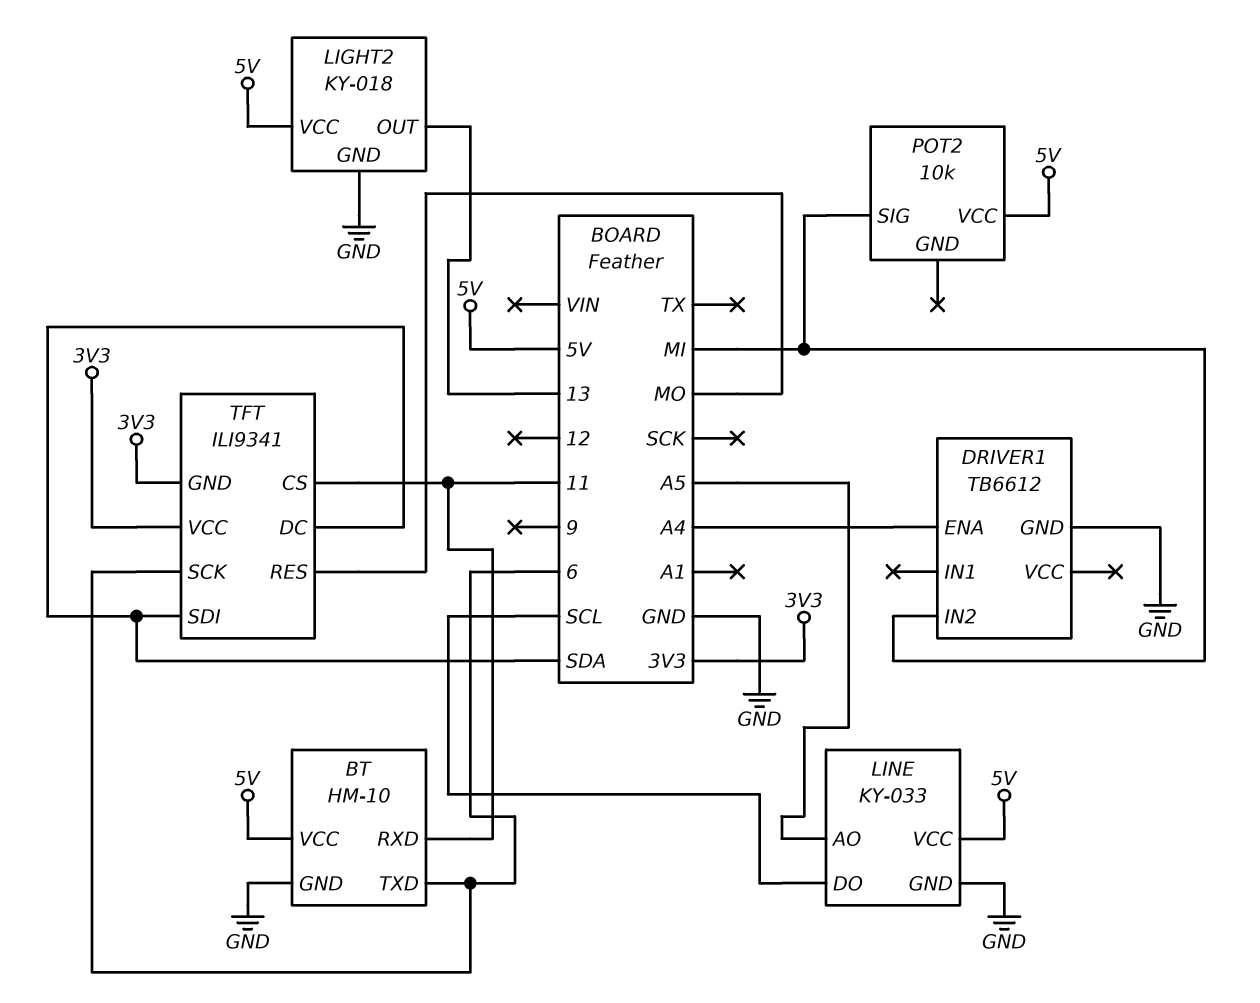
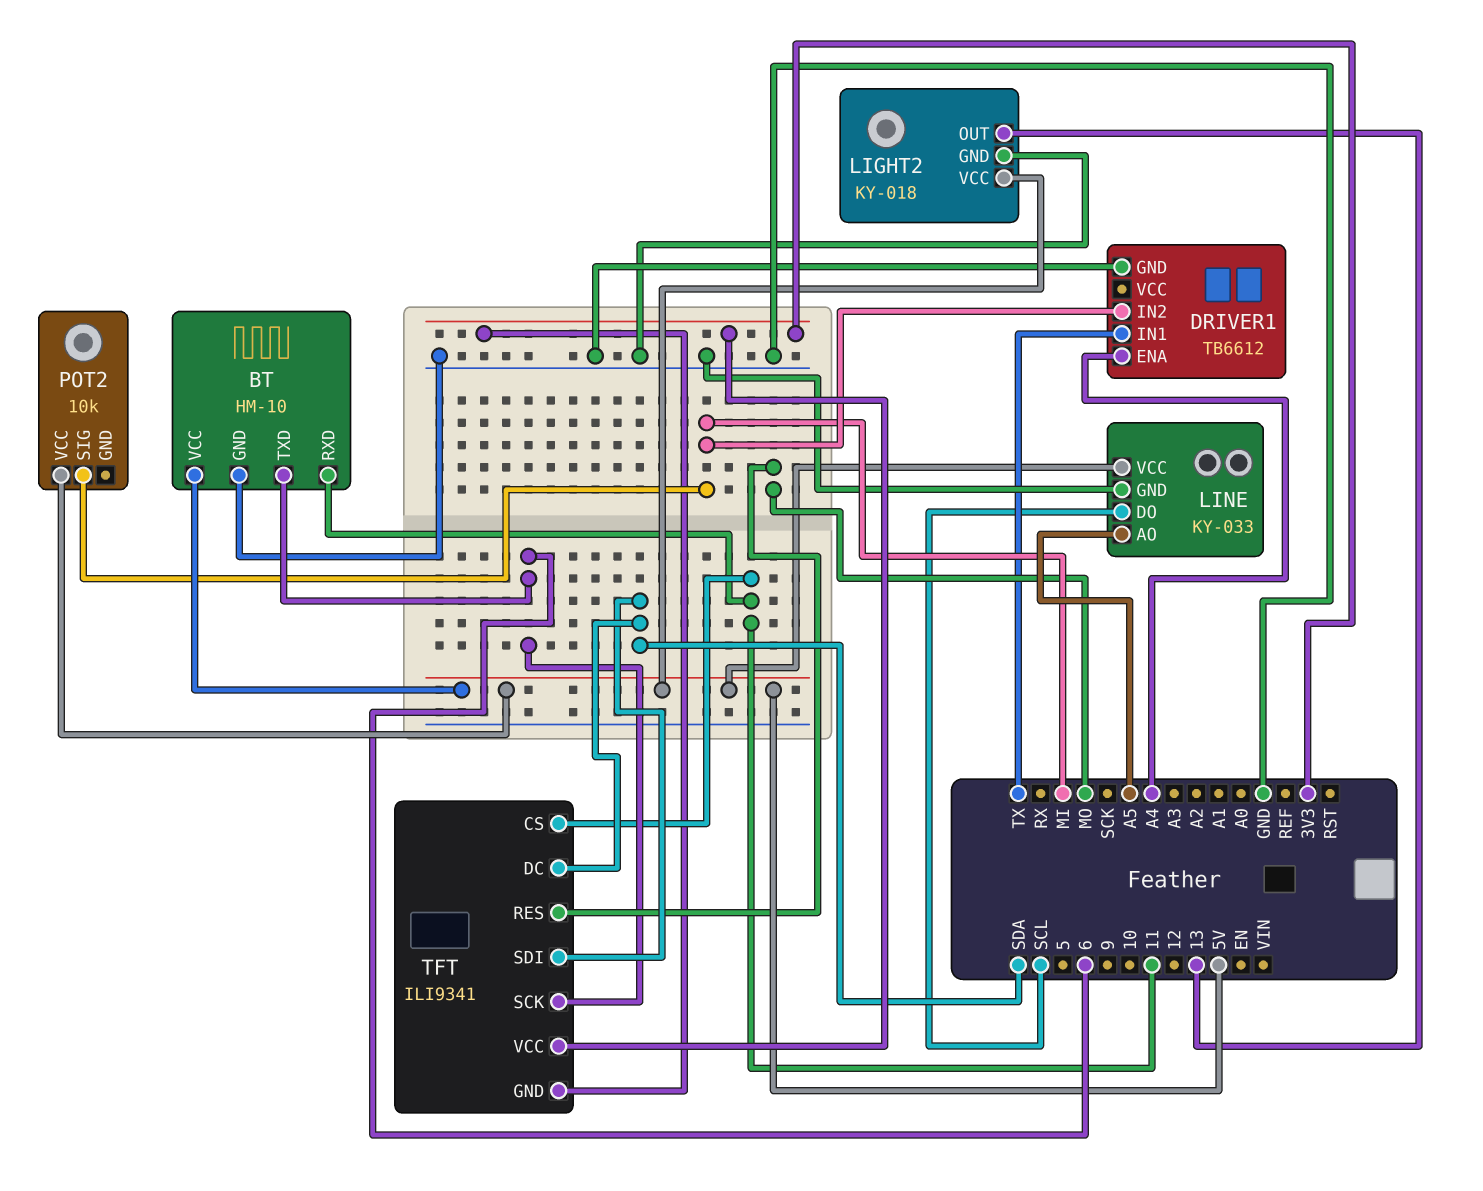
DRIVER1 pin IN1: none -> TX

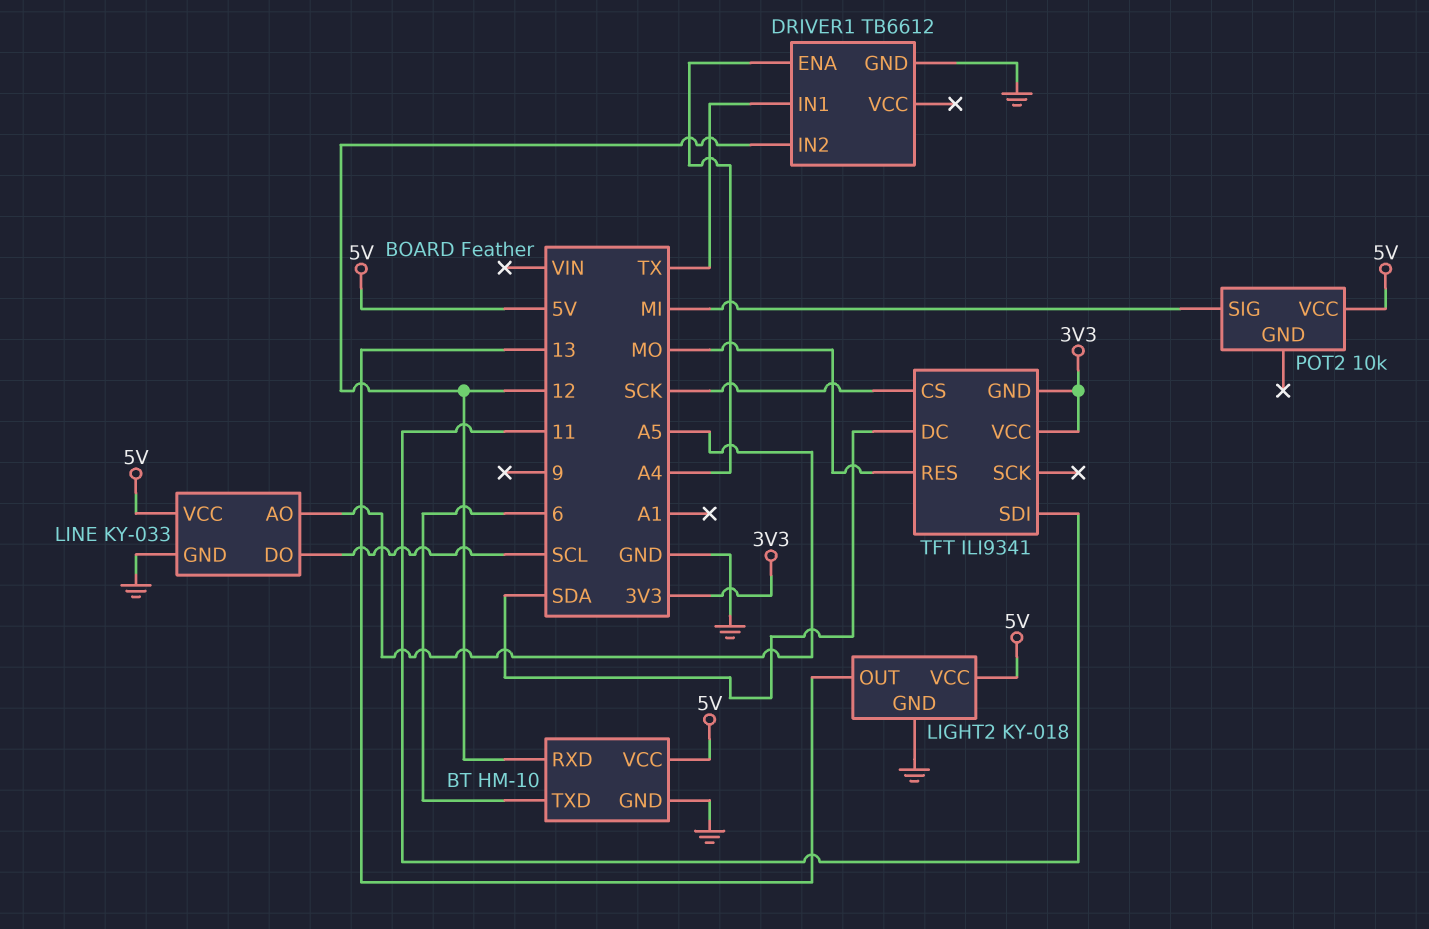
BT pin RXD: 11 -> 12
DRIVER1 pin IN2: MI -> 12
TFT pin CS: 11 -> SCK
TFT pin SCK: 6 -> none
TFT pin SDI: SDA -> 11

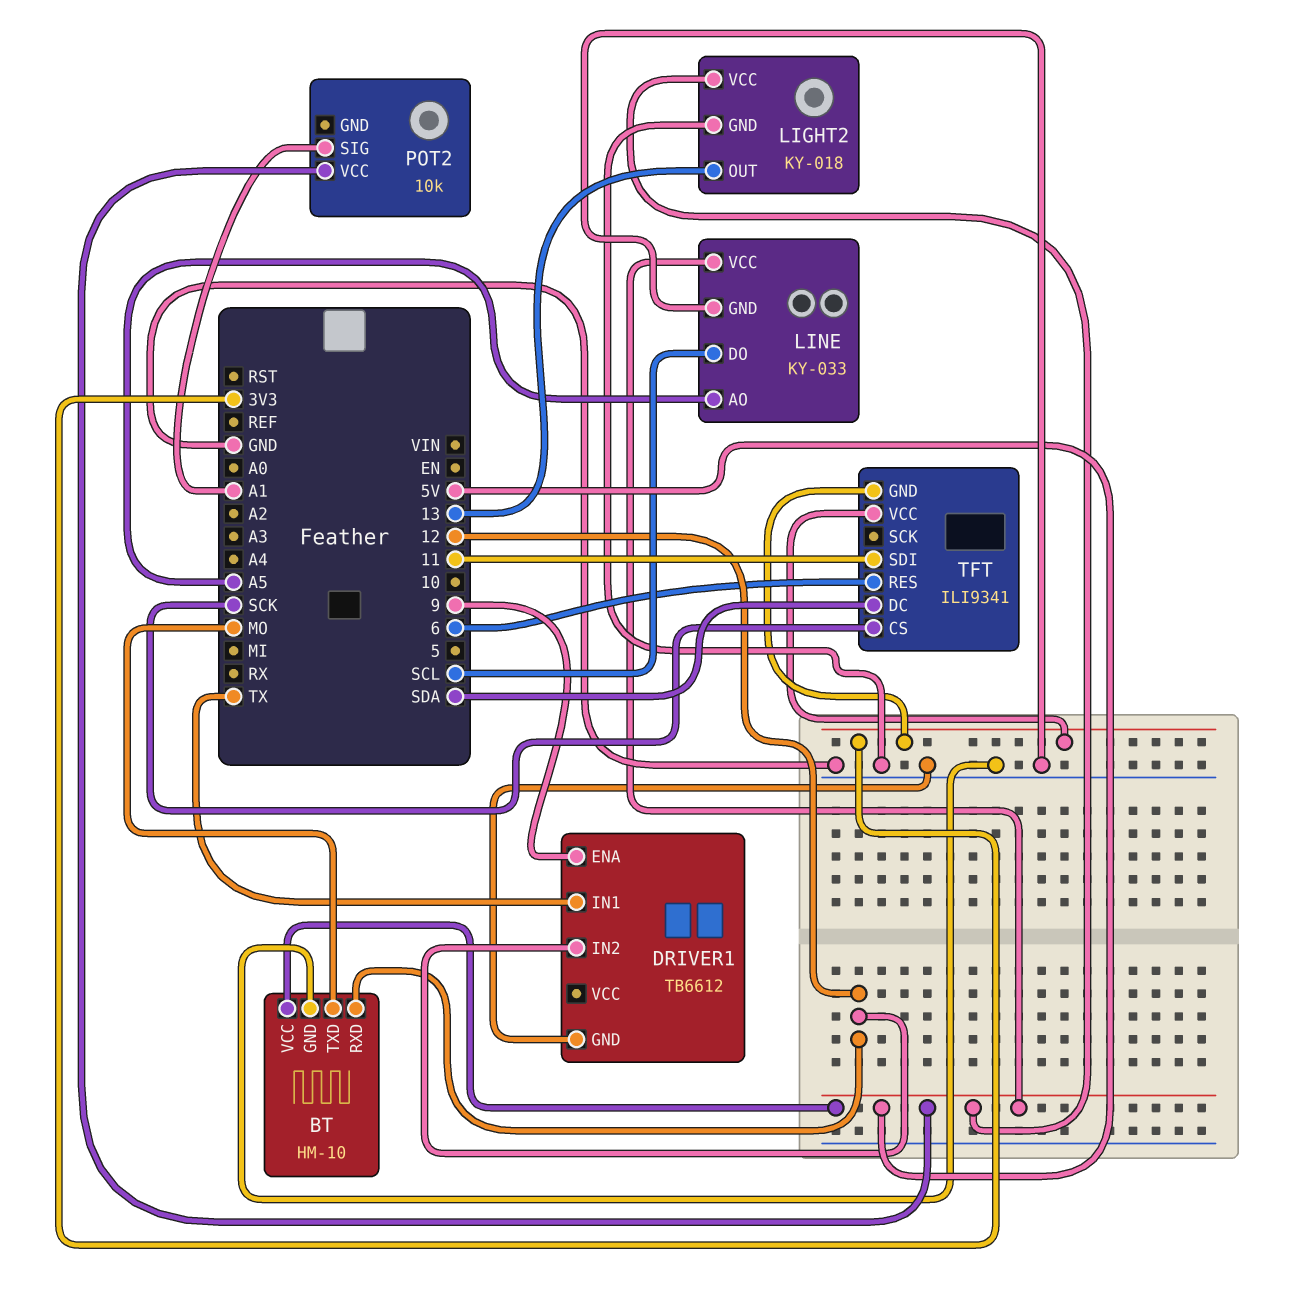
BT pin TXD: 6 -> MO
DRIVER1 pin ENA: A4 -> 9
POT2 pin SIG: MI -> A1
TFT pin RES: MO -> 6

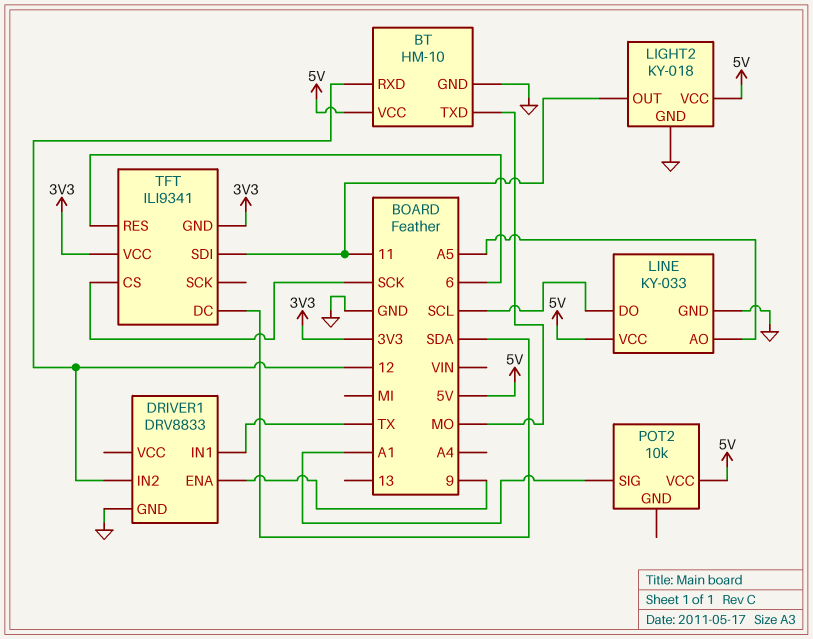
DRIVER1: TB6612 -> DRV8833
LIGHT2 pin OUT: 13 -> 11

